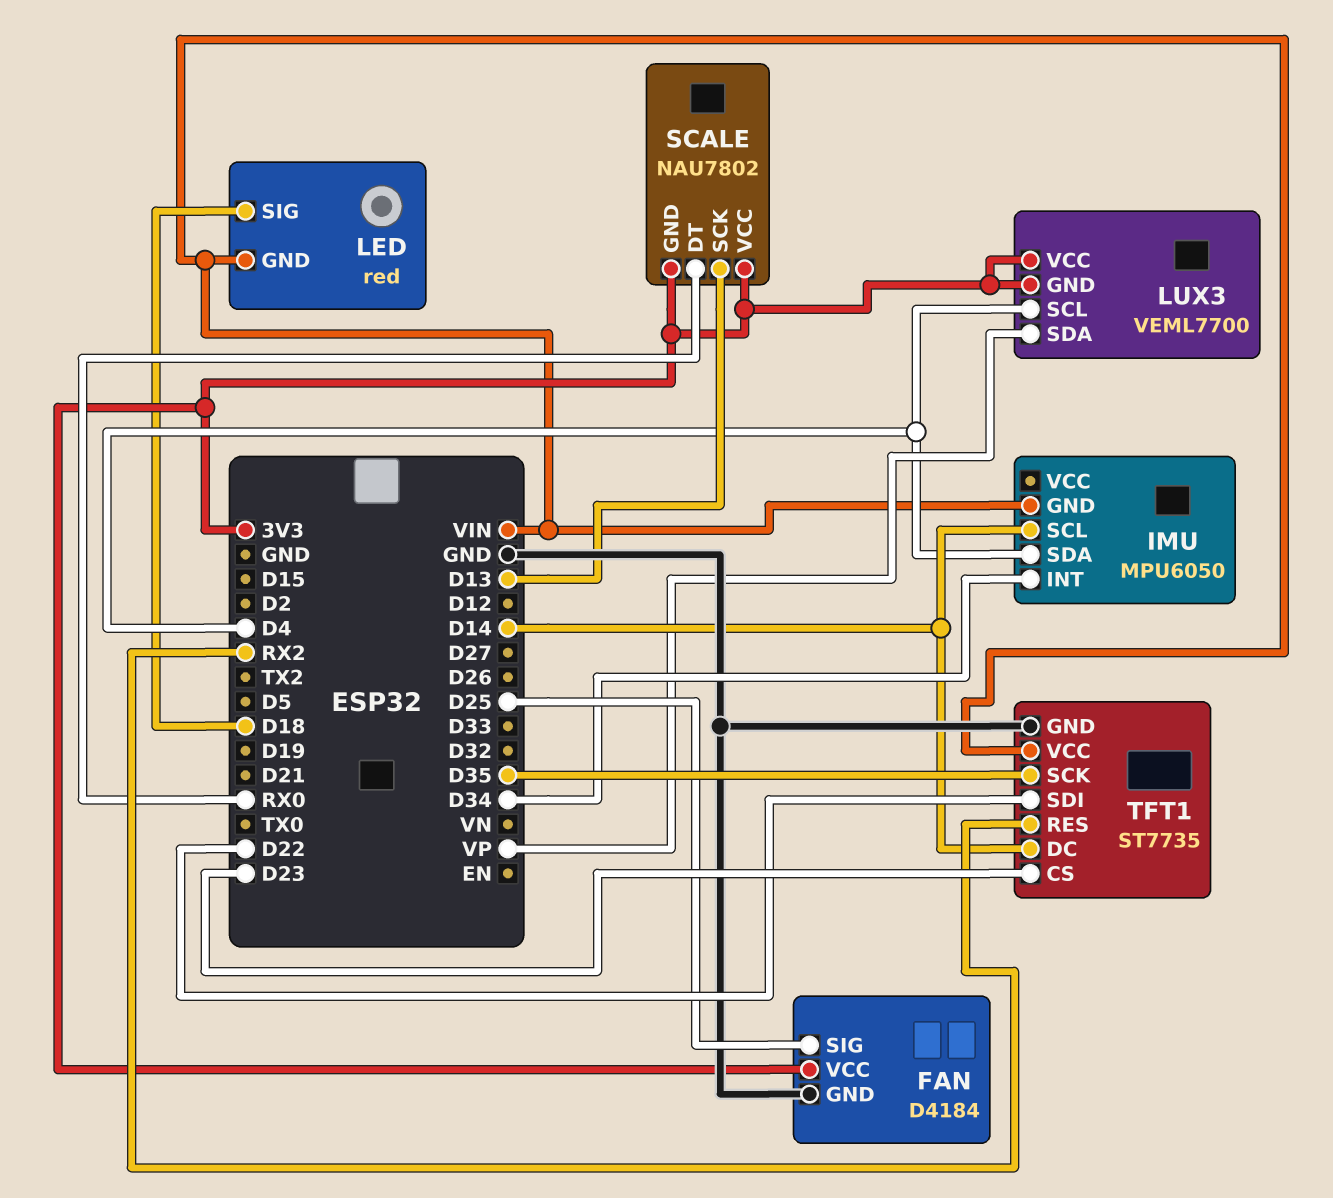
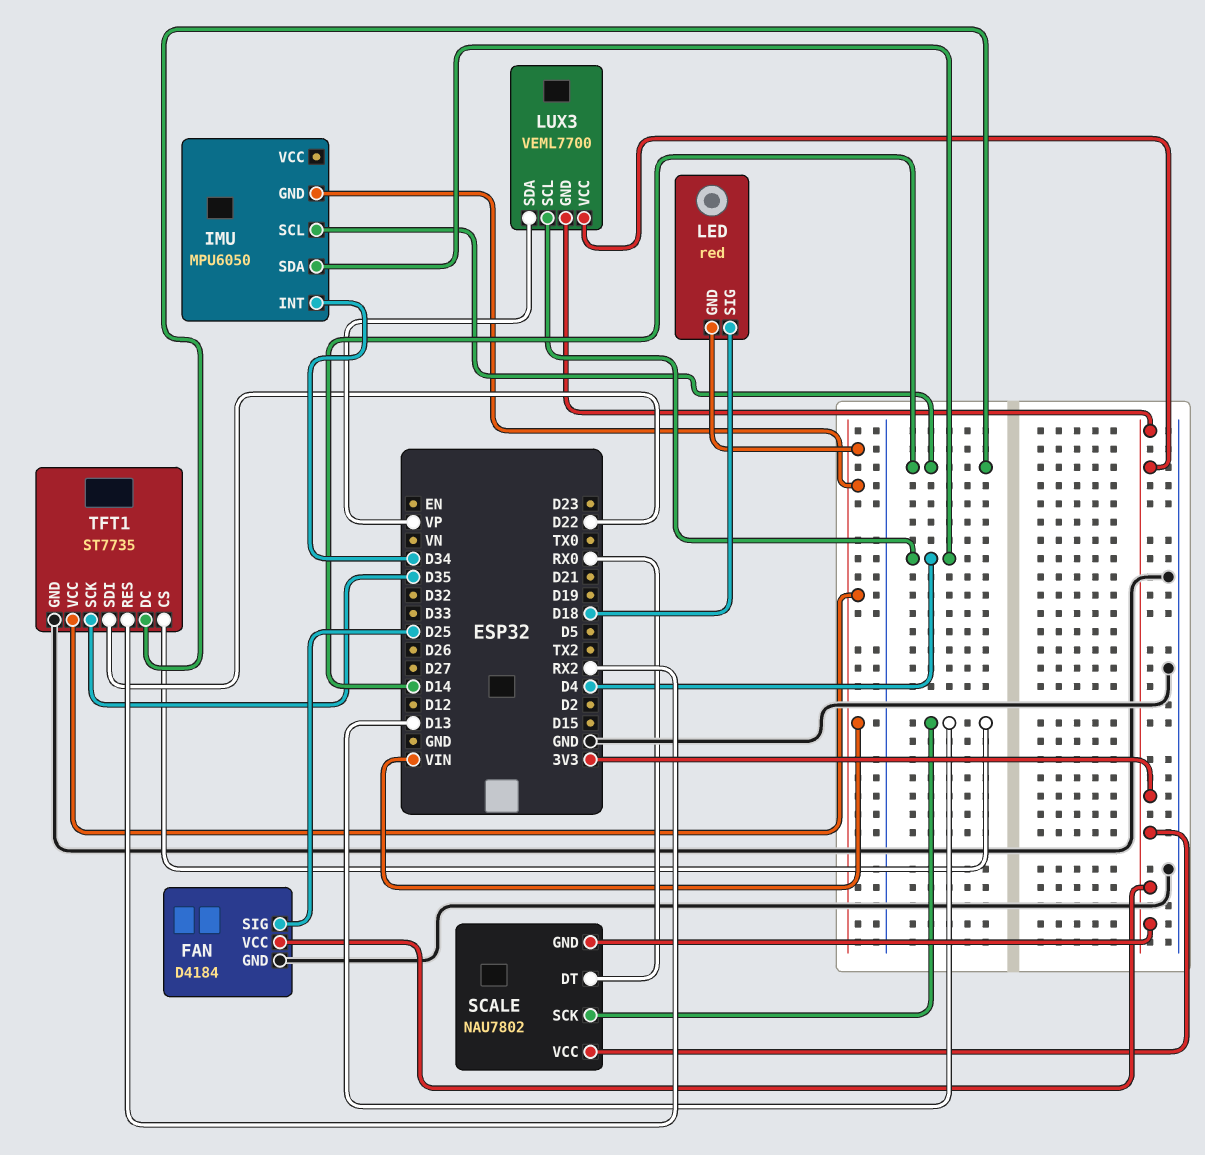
TFT1 pin CS: D23 -> D13

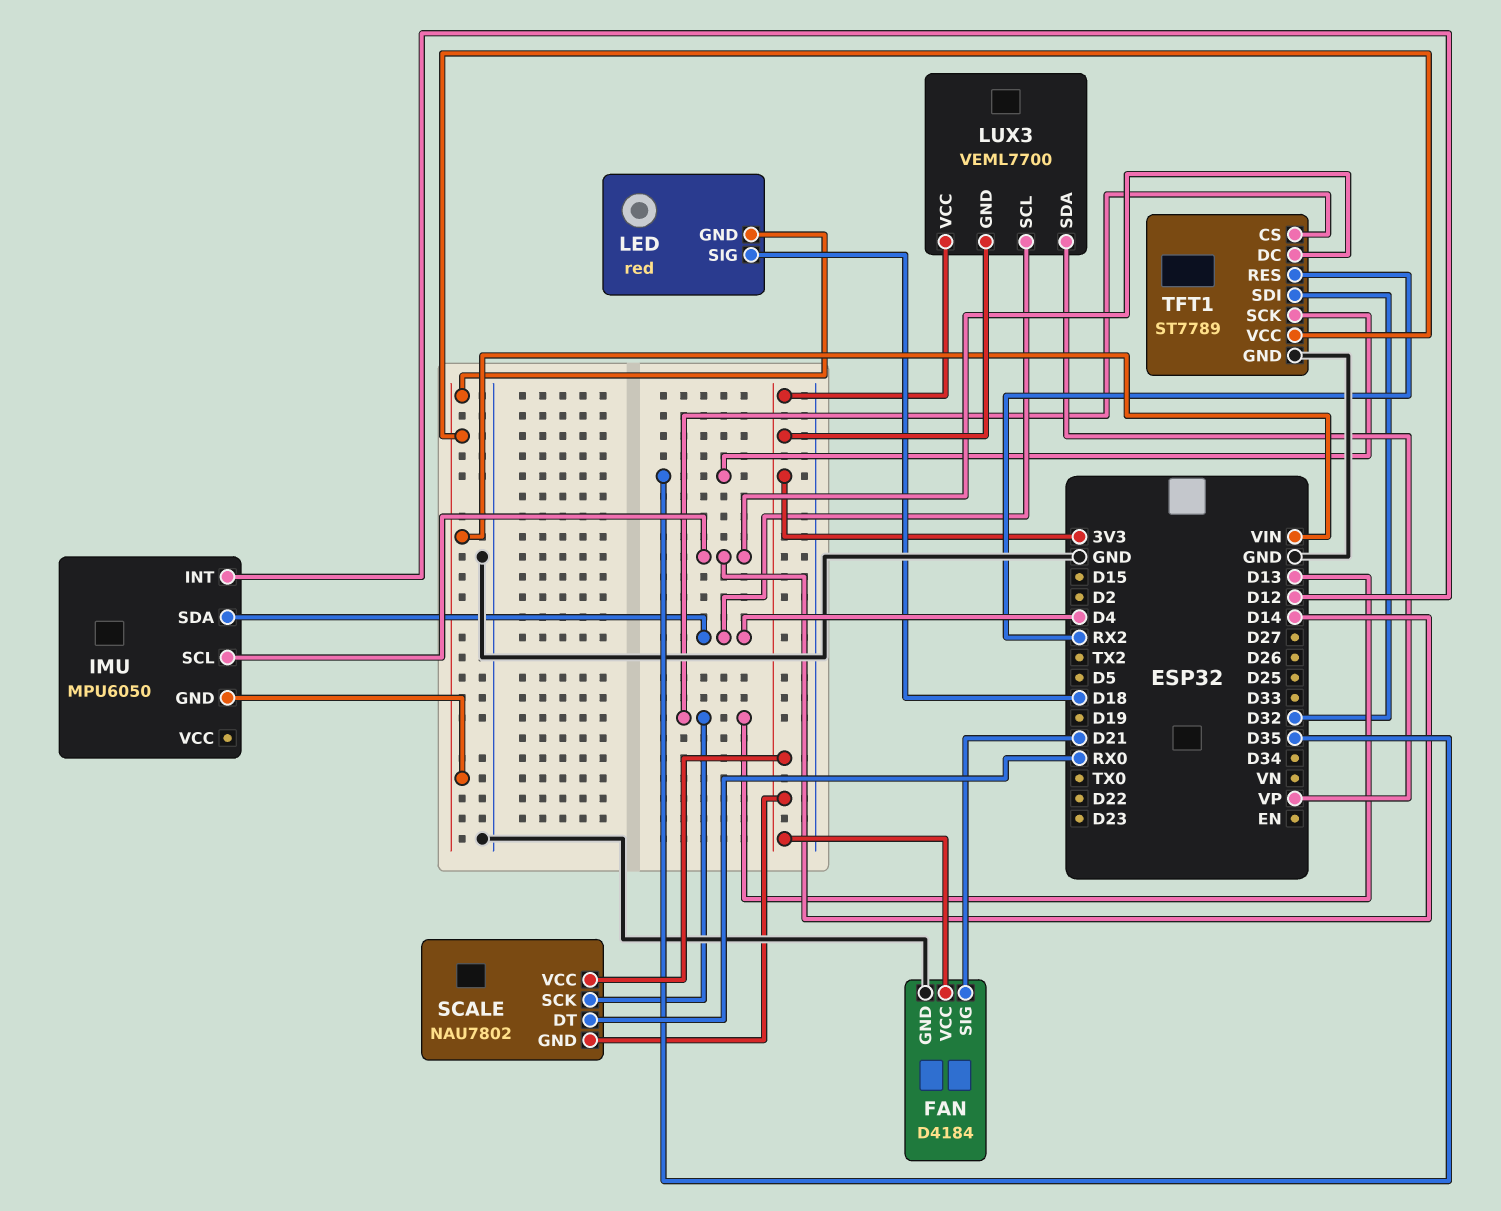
FAN pin SIG: D25 -> D21
IMU pin INT: D34 -> D12
TFT1: ST7735 -> ST7789
TFT1 pin SDI: D22 -> D32

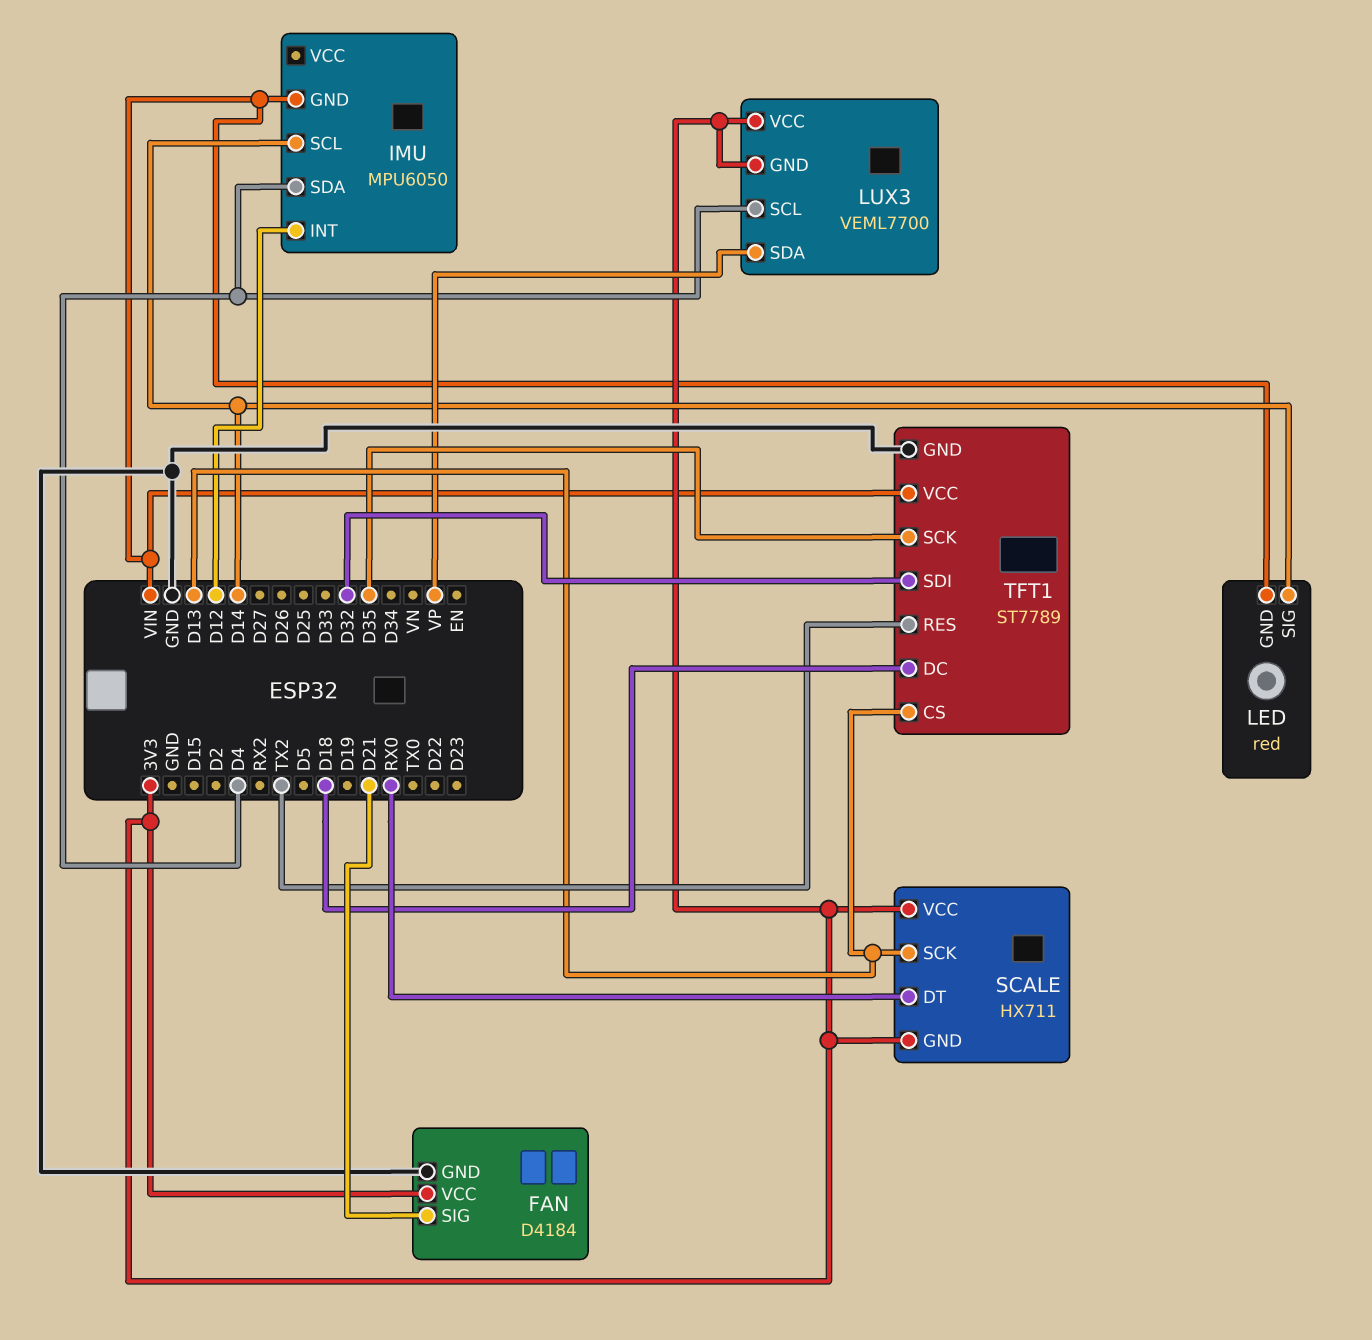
LED pin SIG: D18 -> D14
SCALE: NAU7802 -> HX711
TFT1 pin DC: D14 -> D18
TFT1 pin RES: RX2 -> TX2

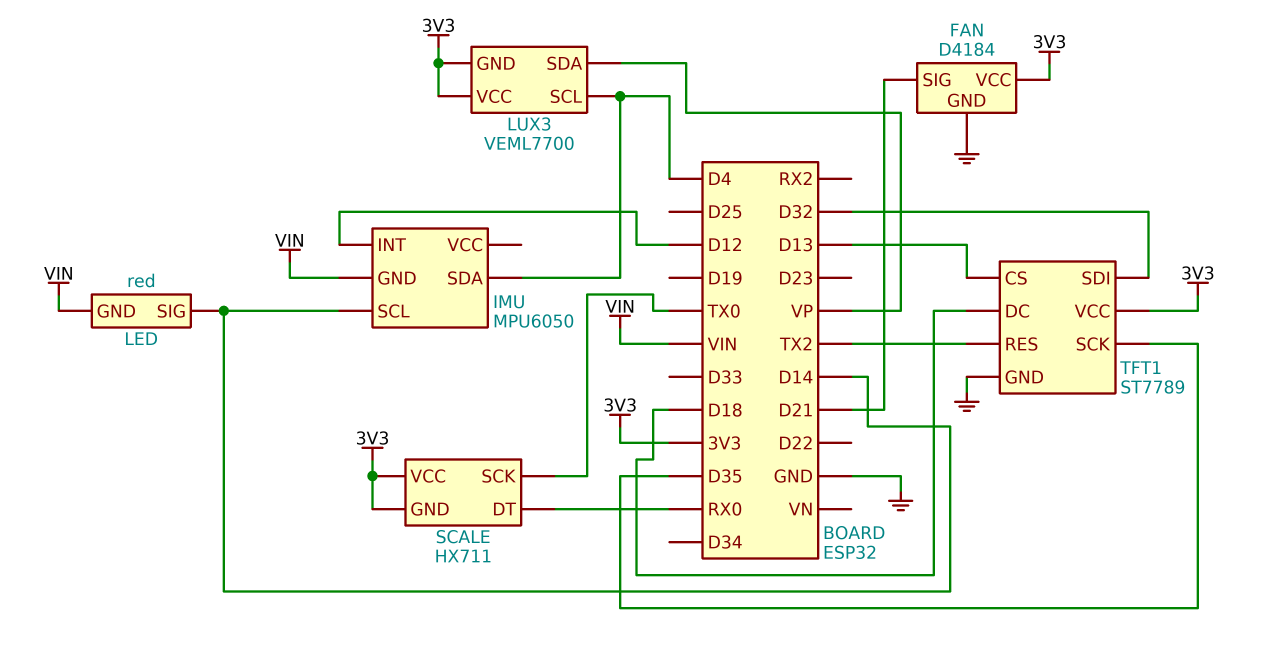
SCALE pin SCK: D13 -> TX0
TFT1 pin VCC: VIN -> 3V3

